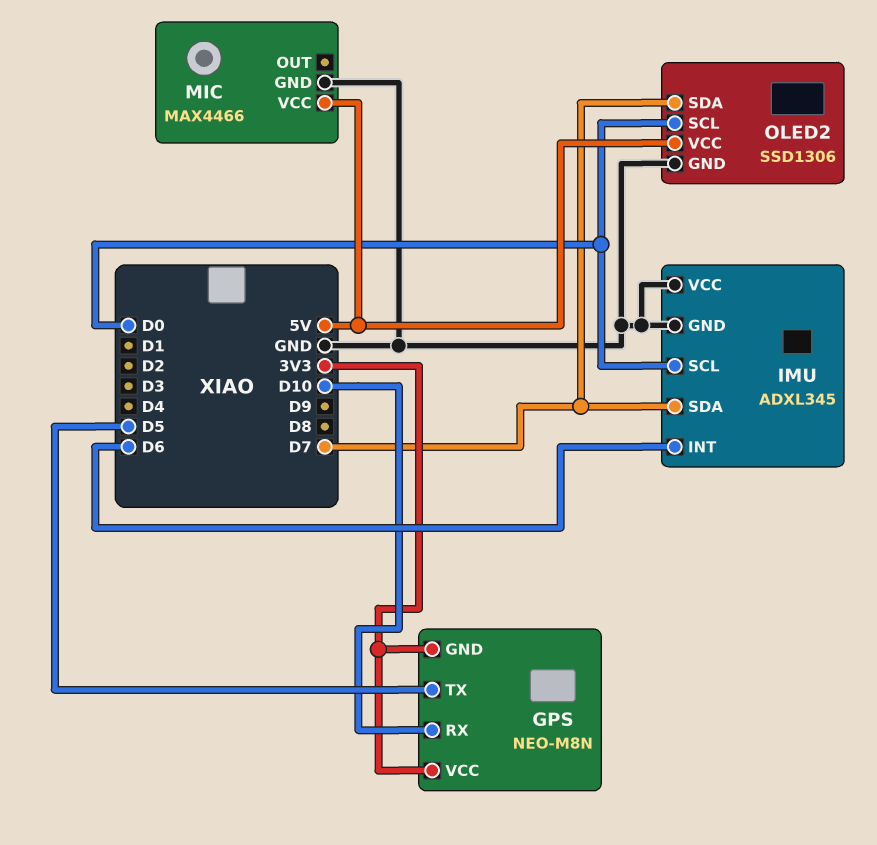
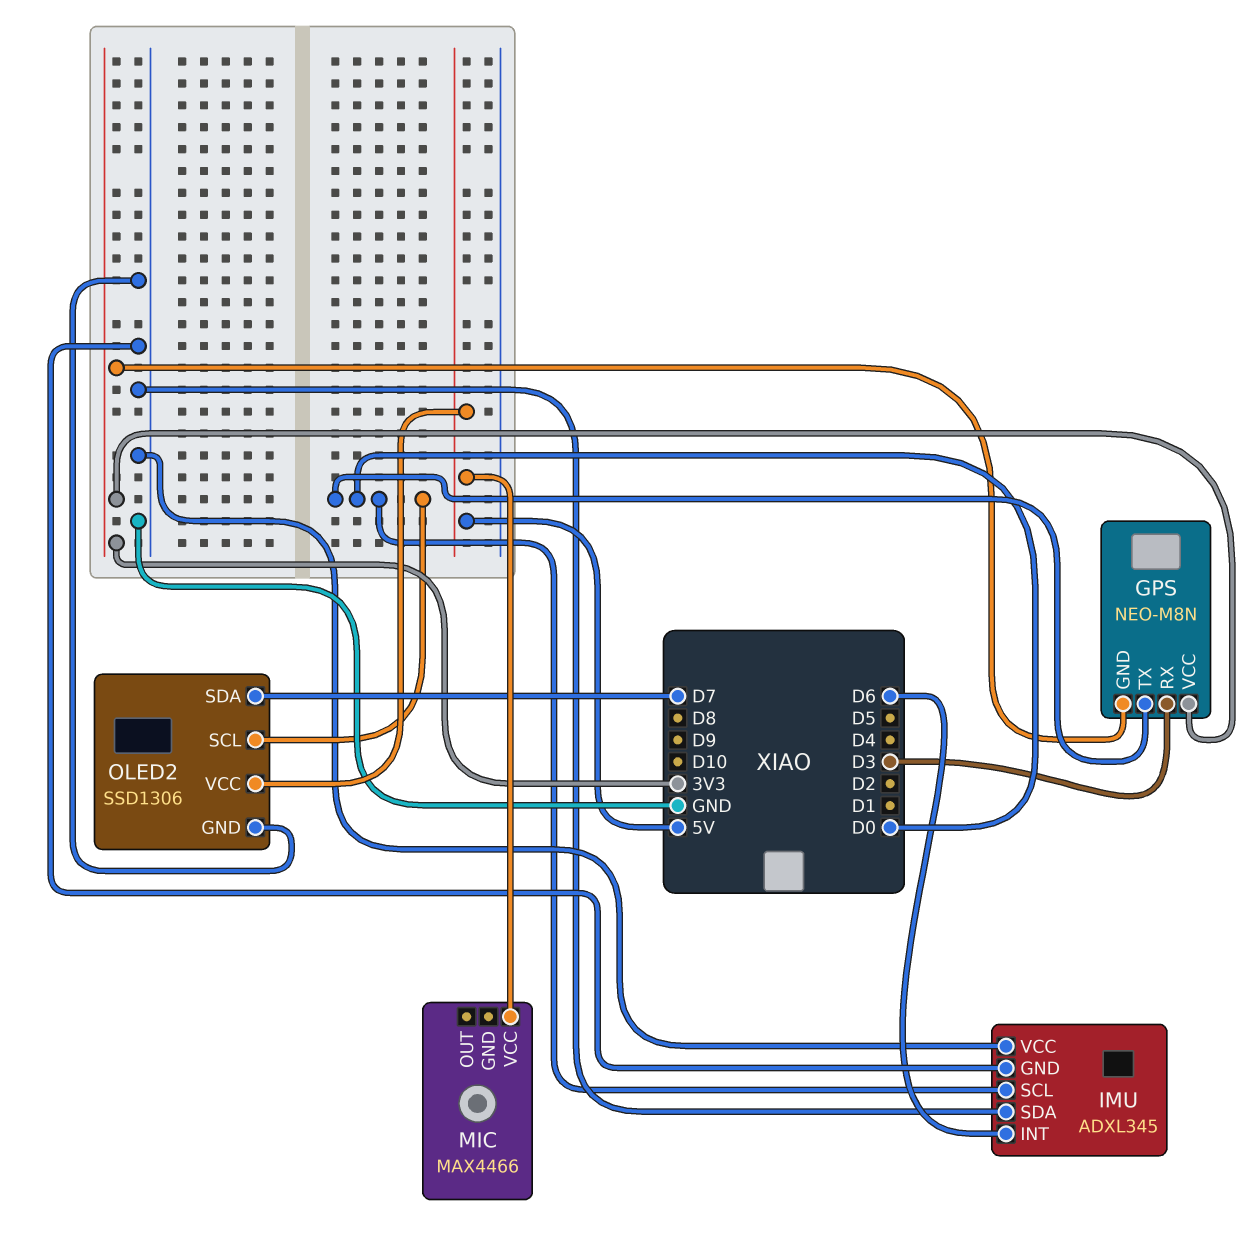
GPS pin RX: D10 -> D3
GPS pin TX: D5 -> D0
IMU pin SDA: D7 -> GND
MIC pin GND: GND -> none

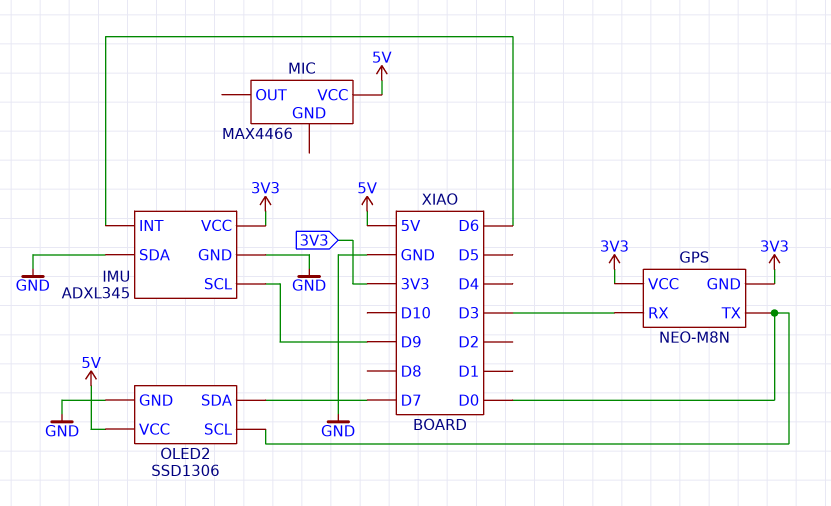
IMU pin SCL: D0 -> D9
IMU pin VCC: GND -> 3V3

